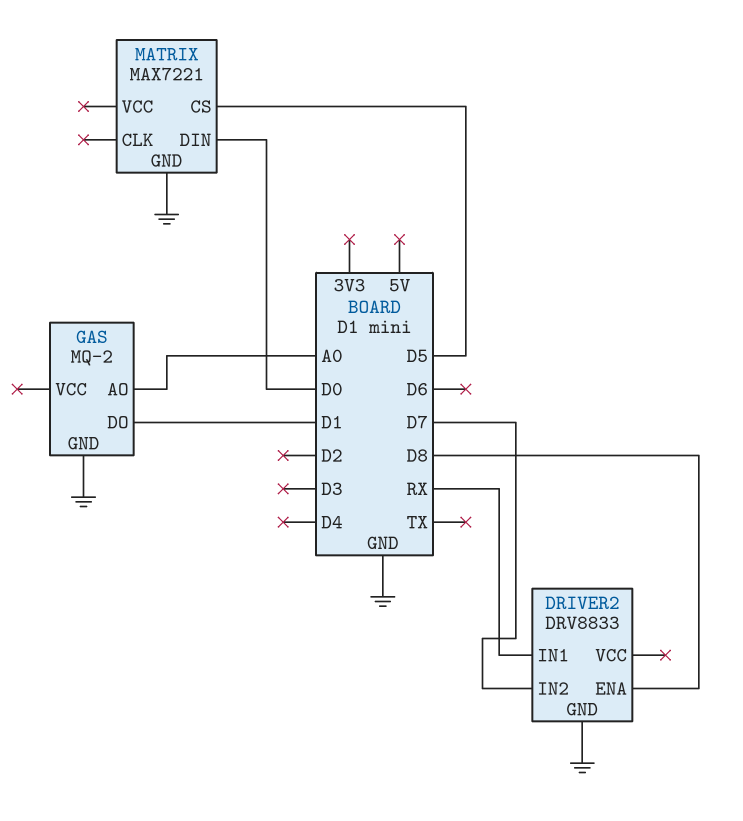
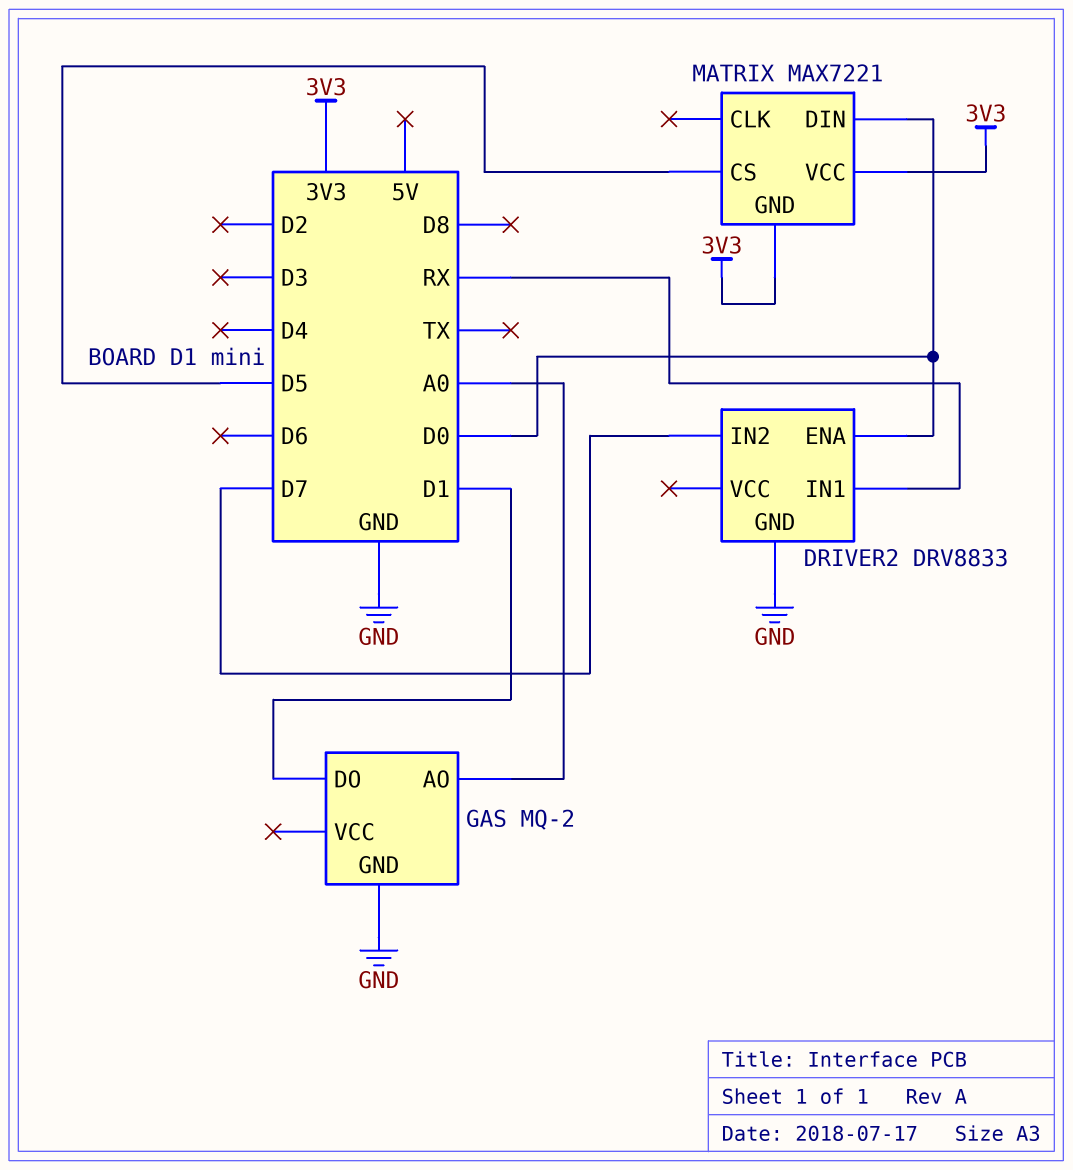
DRIVER2 pin ENA: D8 -> D0
MATRIX pin GND: GND -> 3V3
MATRIX pin VCC: none -> 3V3

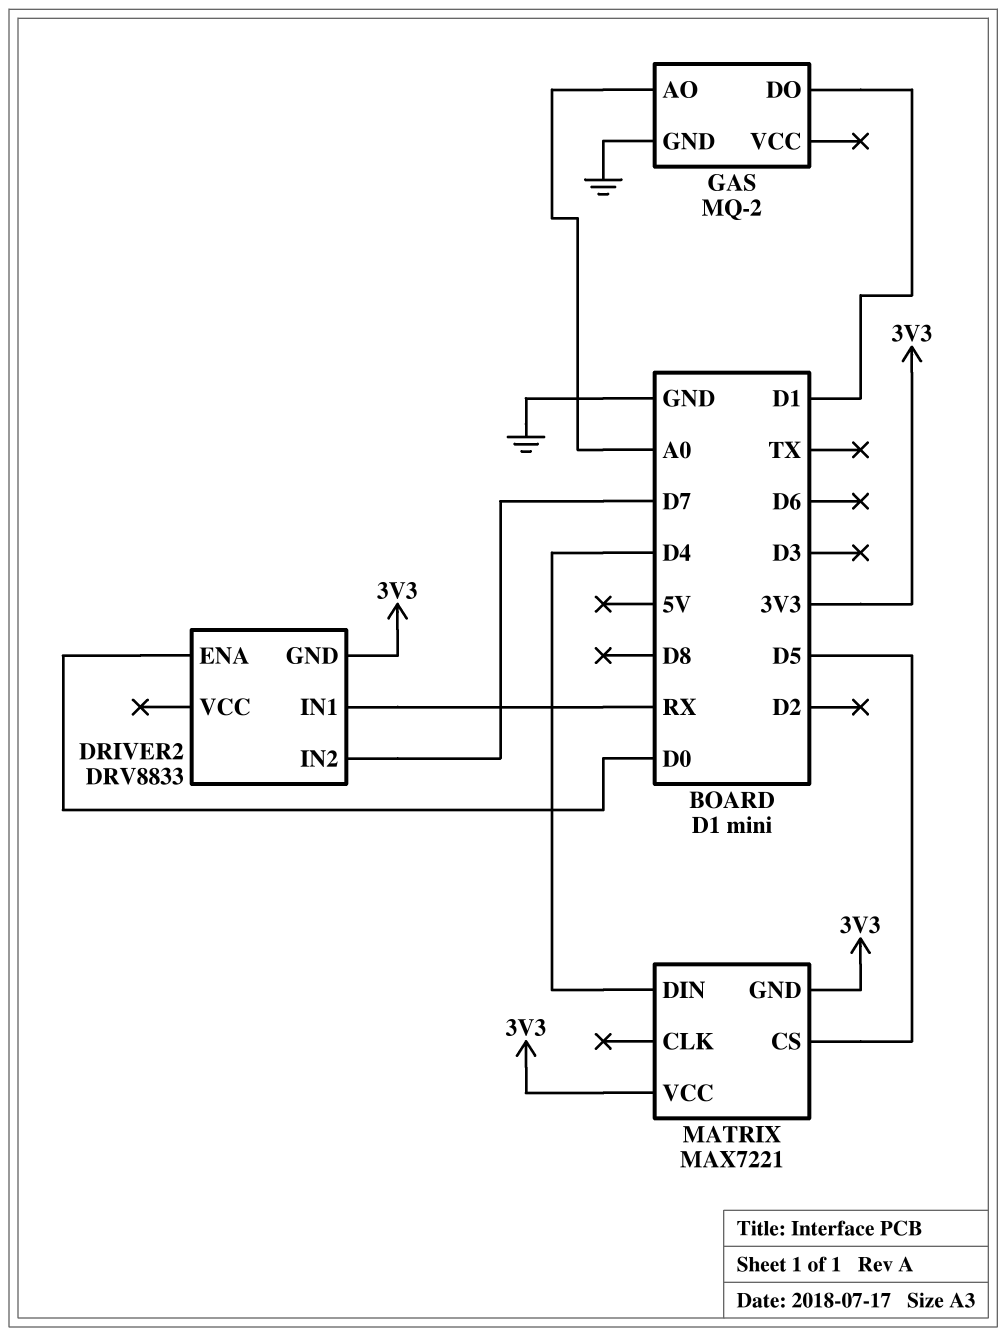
DRIVER2 pin GND: GND -> 3V3
MATRIX pin DIN: D0 -> D4

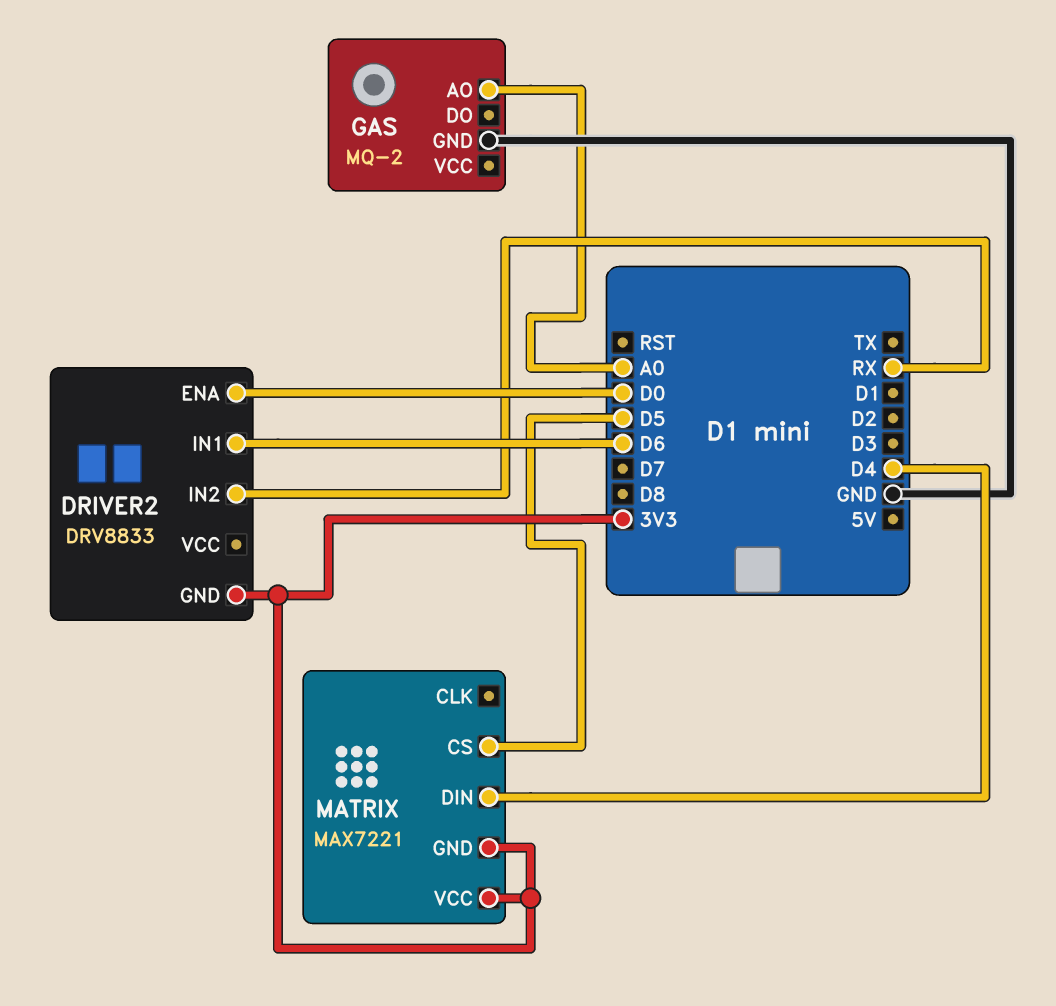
DRIVER2 pin IN1: RX -> D6
DRIVER2 pin IN2: D7 -> RX
GAS pin DO: D1 -> none

